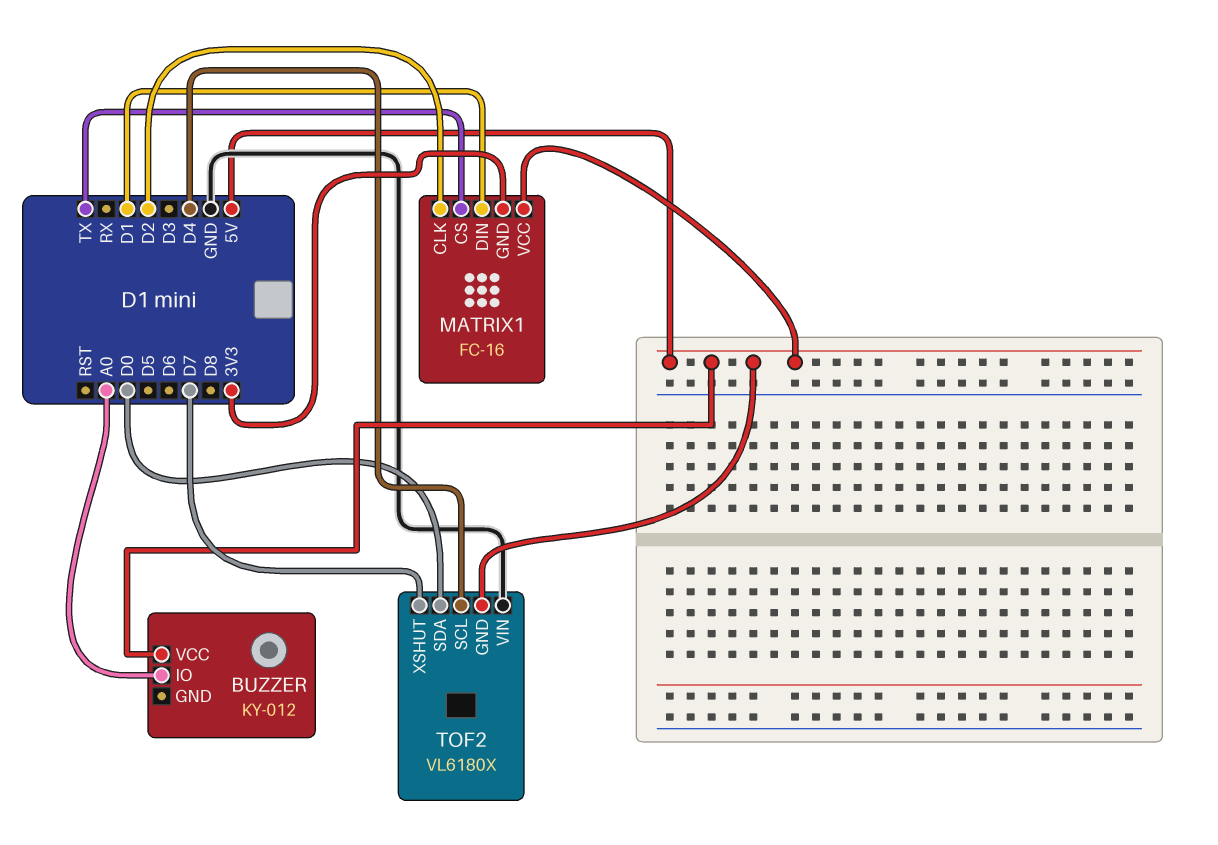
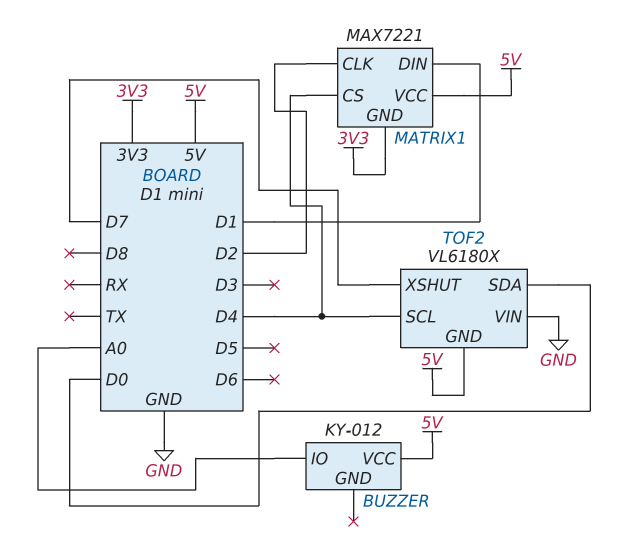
MATRIX1: FC-16 -> MAX7221
MATRIX1 pin CS: TX -> D4

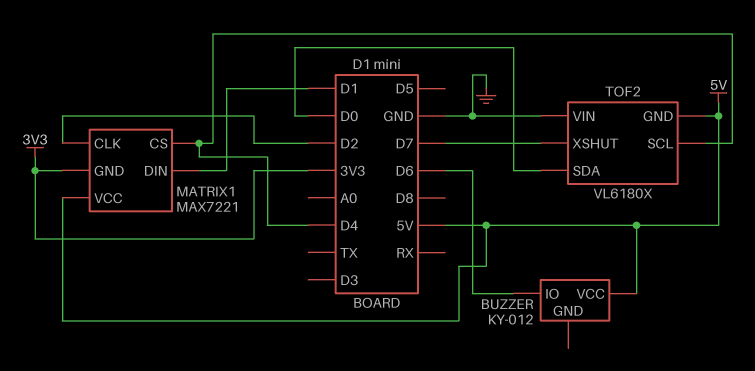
BUZZER pin IO: A0 -> D6

